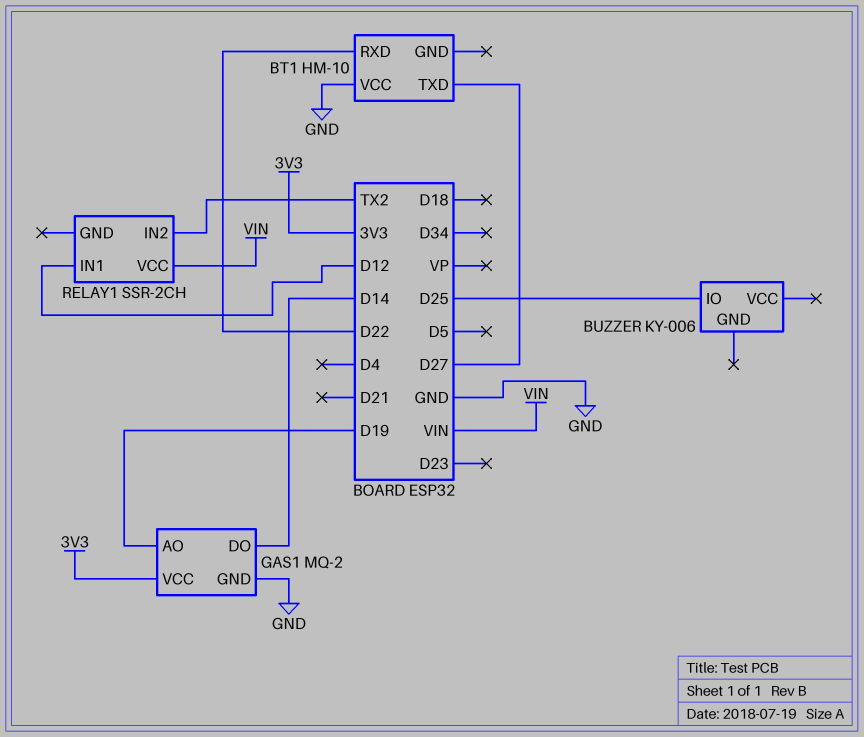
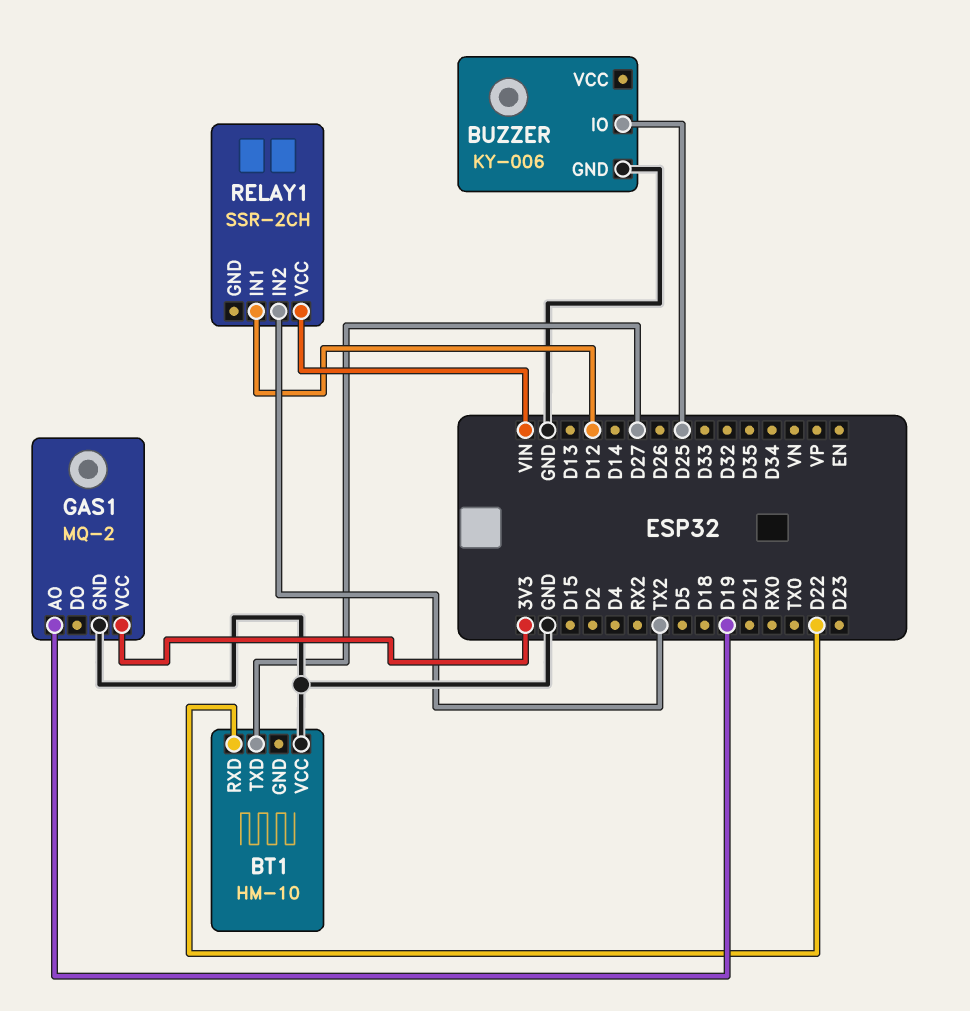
BUZZER pin GND: none -> GND
GAS1 pin DO: D14 -> none

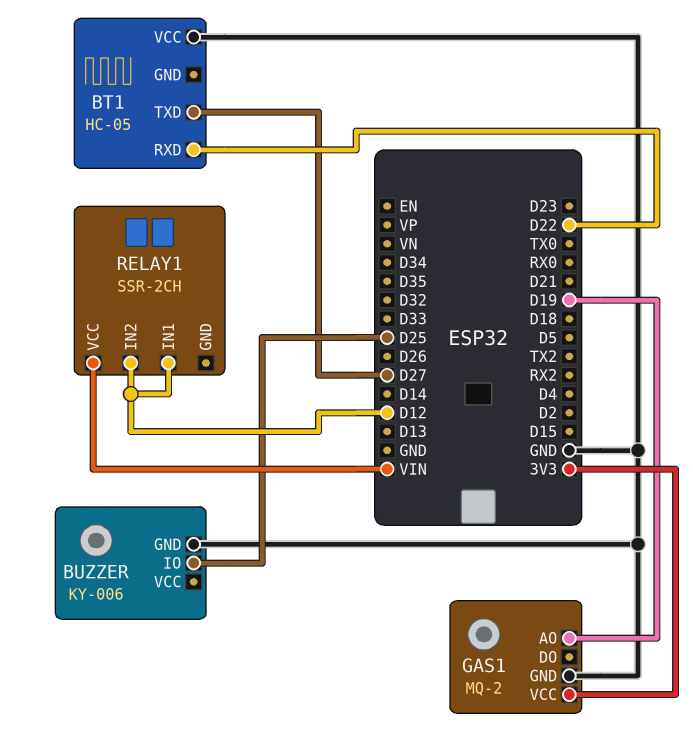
BT1: HM-10 -> HC-05
RELAY1 pin IN2: TX2 -> D12

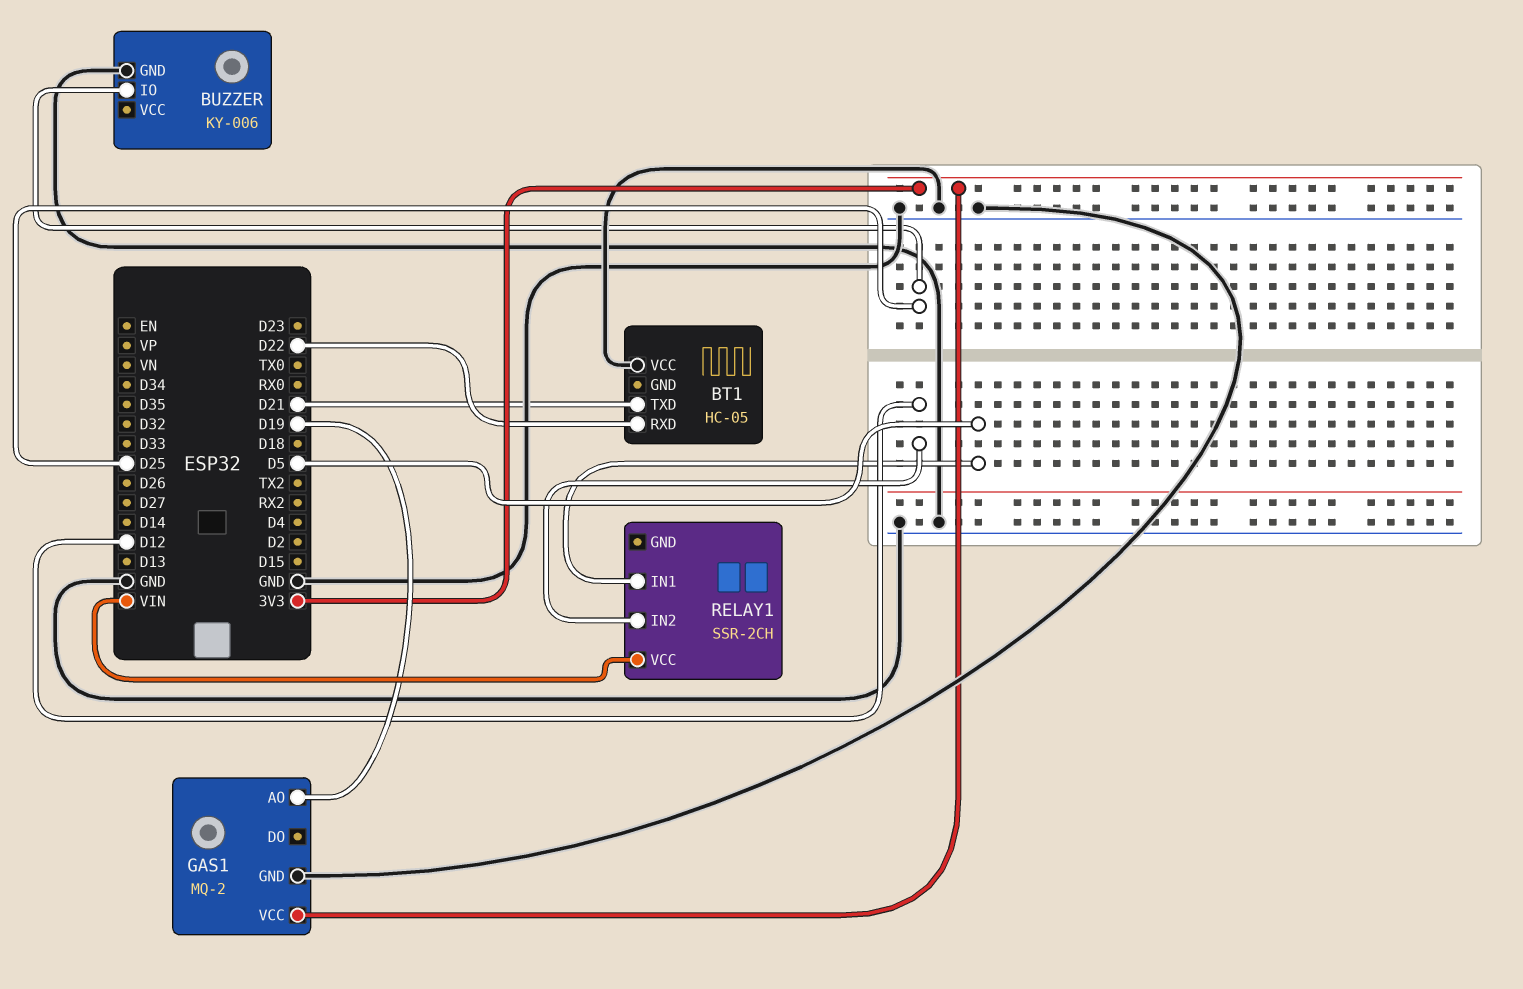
BT1 pin TXD: D27 -> D21
RELAY1 pin IN1: D12 -> D5

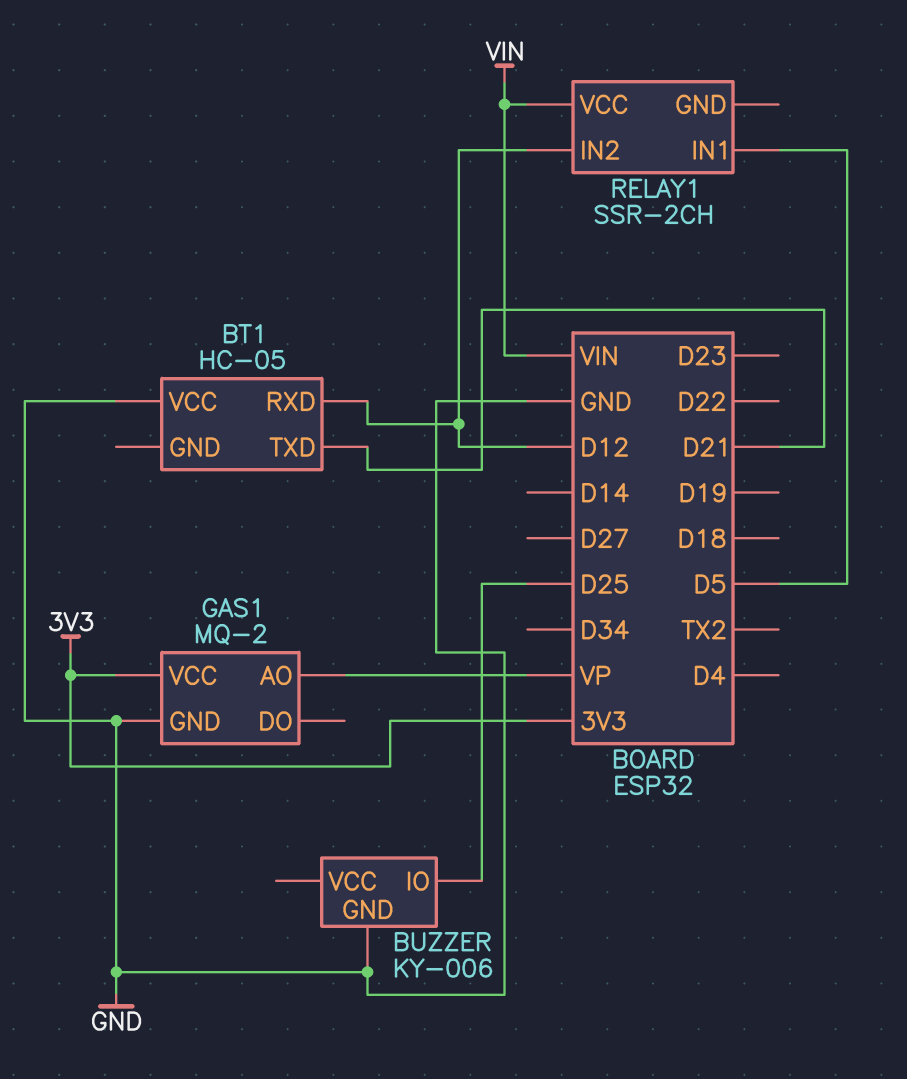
BT1 pin RXD: D22 -> D12
GAS1 pin AO: D19 -> VP

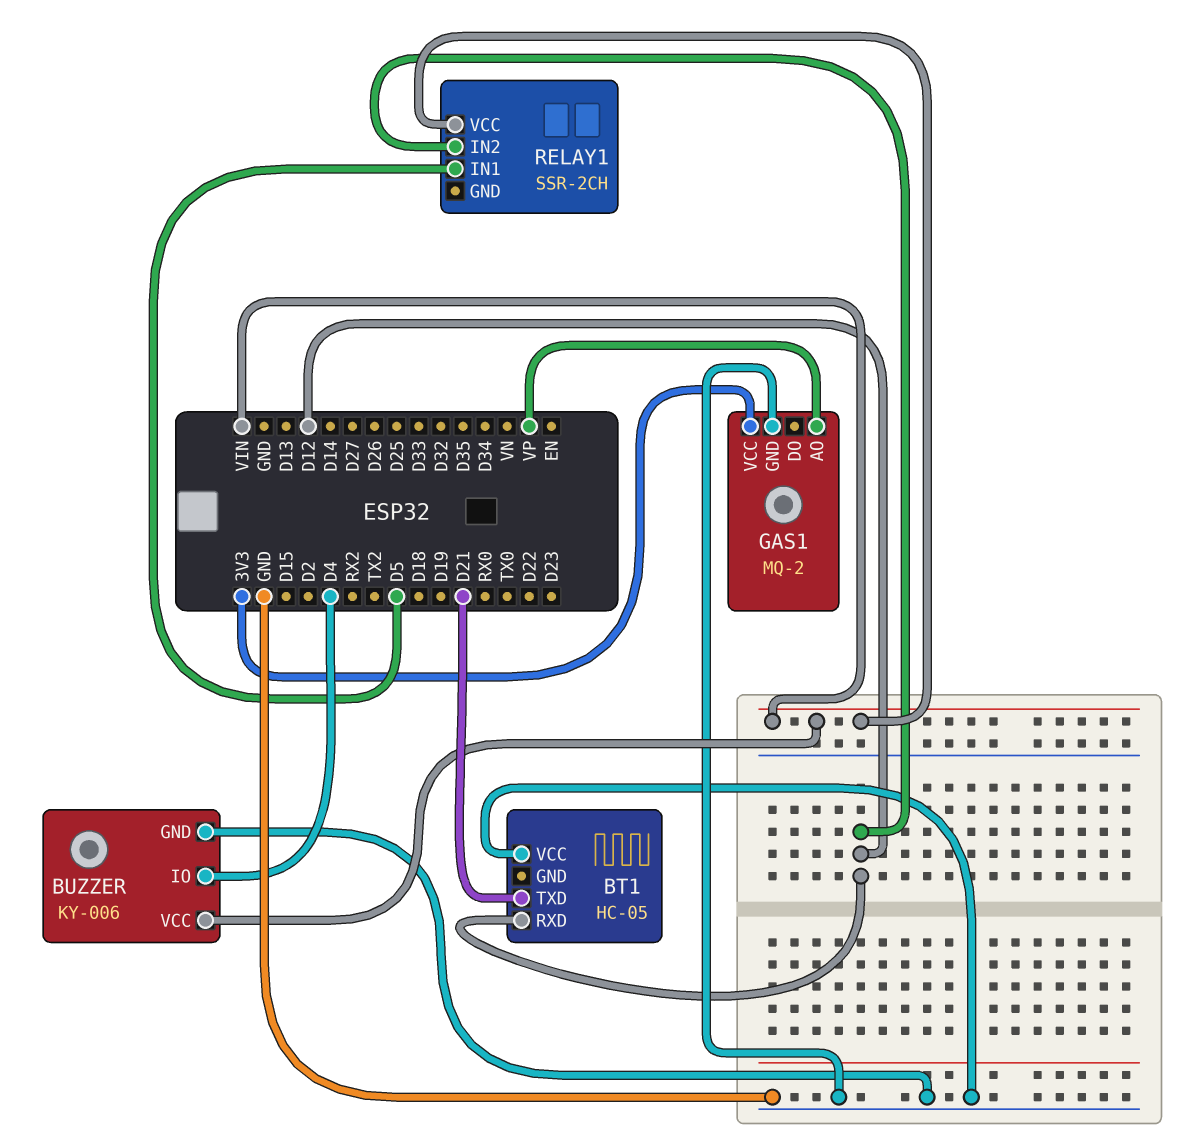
BUZZER pin IO: D25 -> D4
BUZZER pin VCC: none -> VIN

